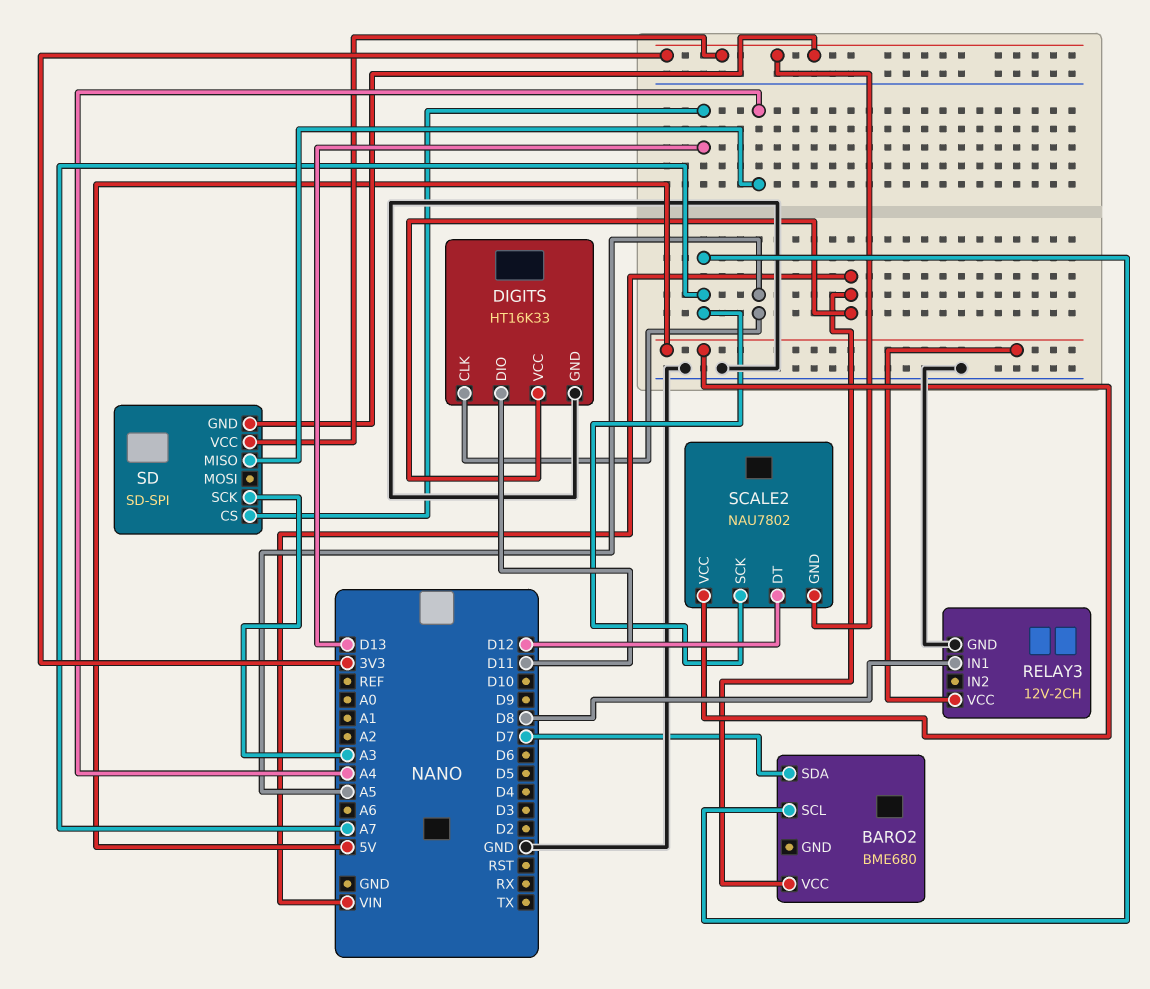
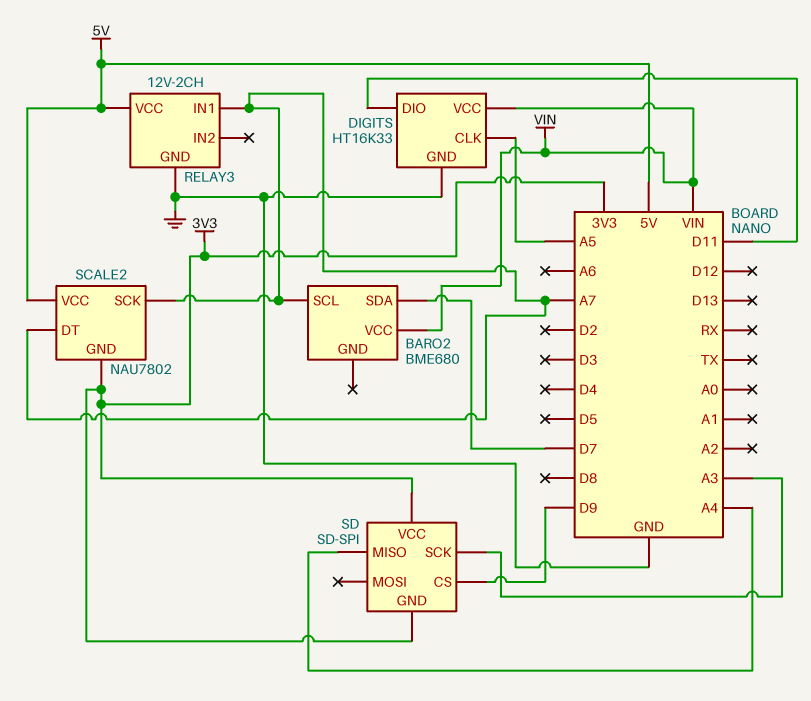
RELAY3 pin IN1: D8 -> A7
SCALE2 pin DT: D12 -> A7
SD pin CS: D13 -> D9

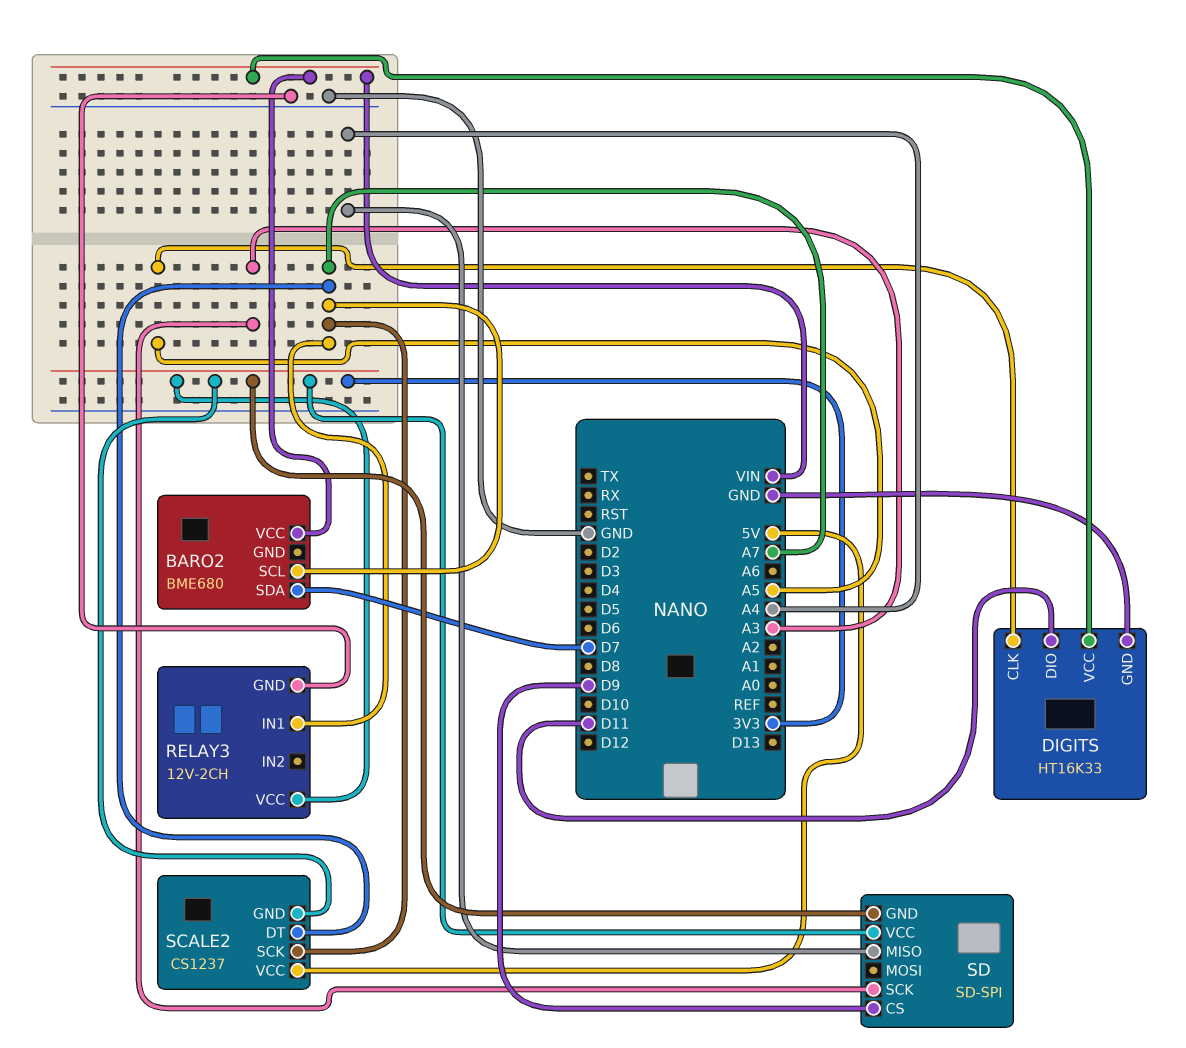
RELAY3 pin VCC: 5V -> 3V3
SCALE2: NAU7802 -> CS1237

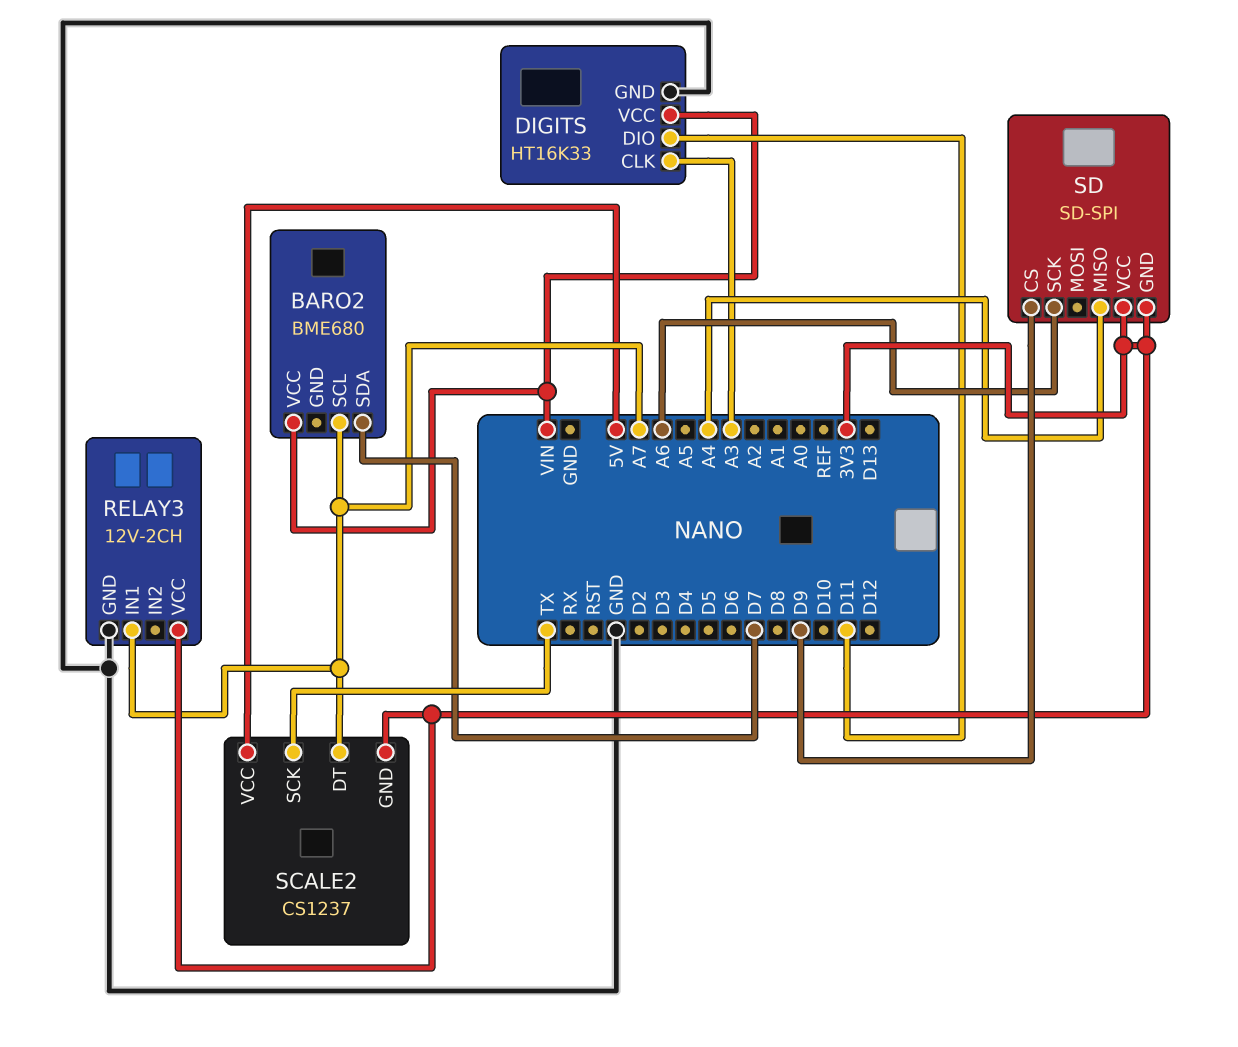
DIGITS pin CLK: A5 -> A3
SCALE2 pin SCK: A7 -> TX
SD pin SCK: A3 -> A6

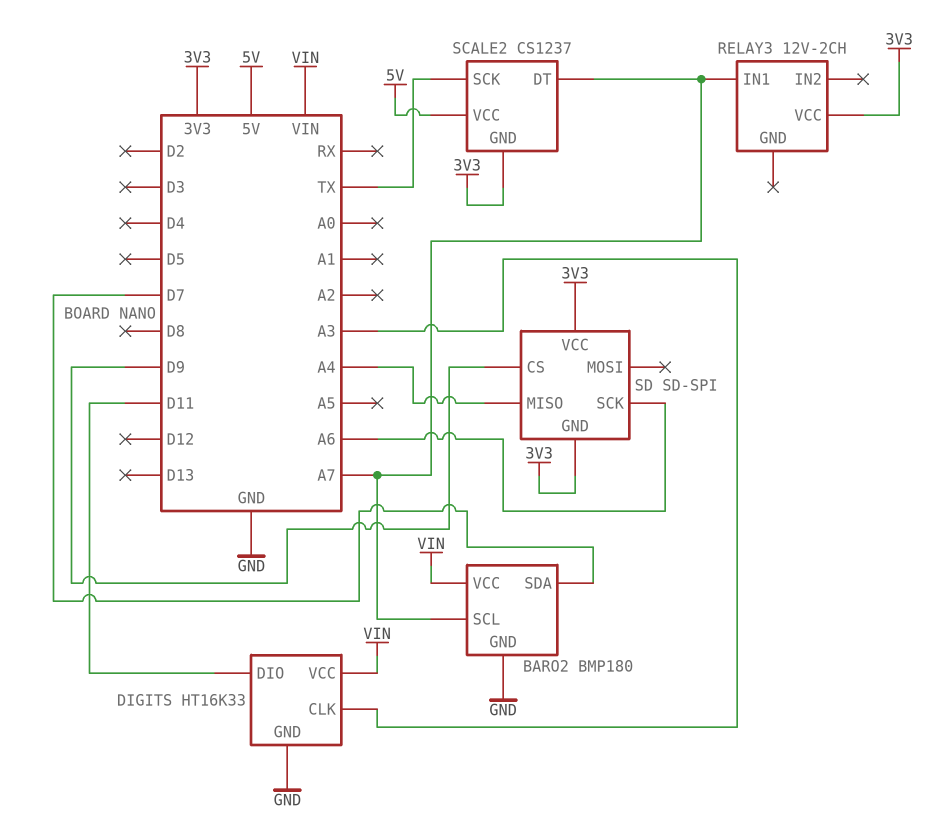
BARO2: BME680 -> BMP180
BARO2 pin GND: none -> GND
RELAY3 pin GND: GND -> none

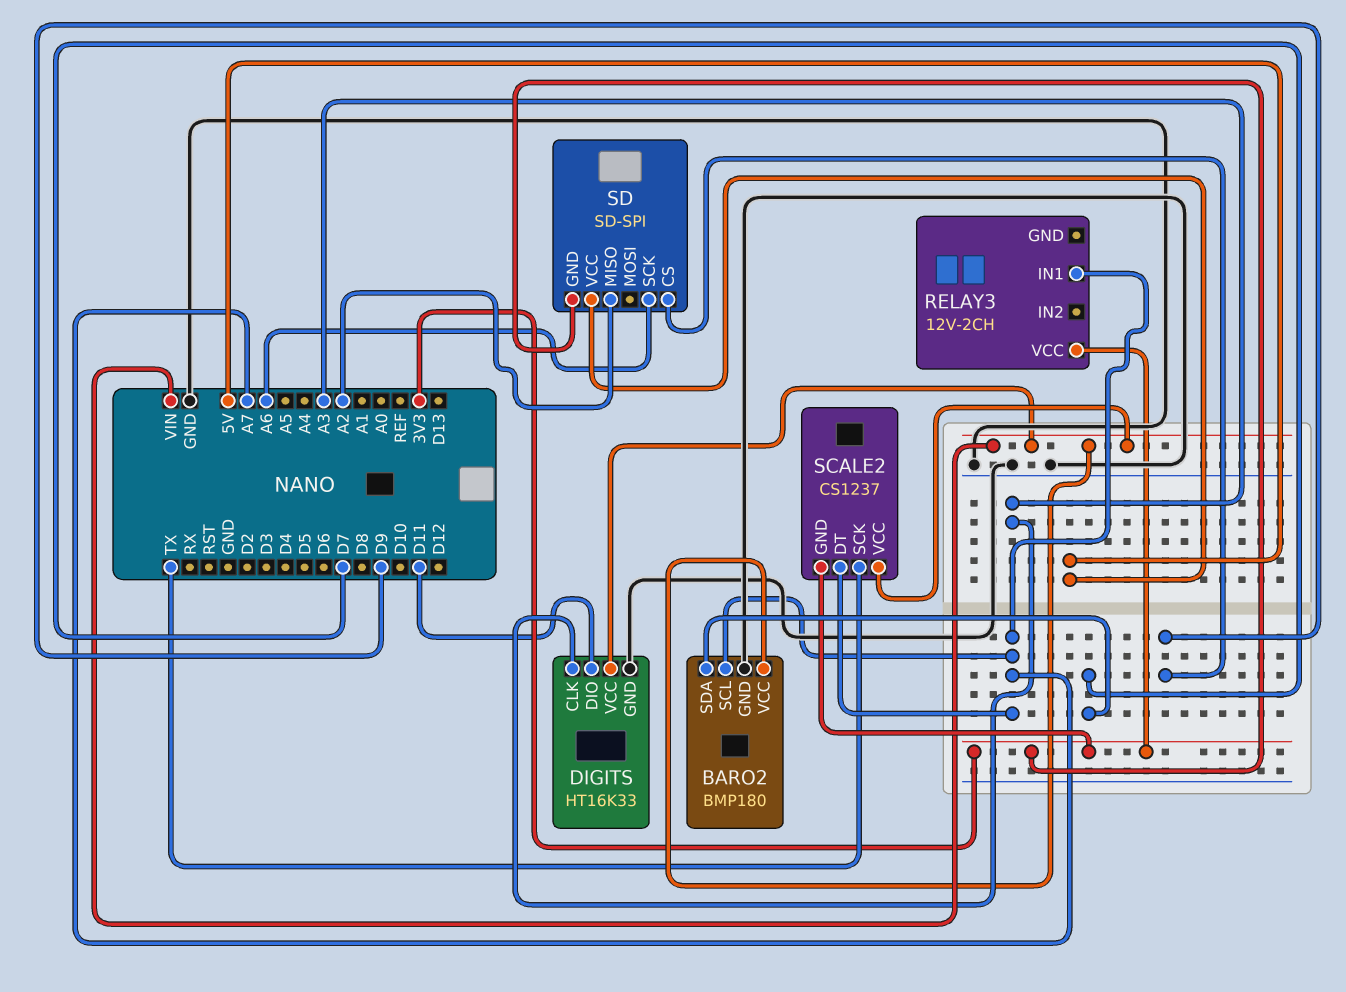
SCALE2 pin VCC: 5V -> VIN
SD pin MISO: A4 -> A2
SD pin VCC: 3V3 -> 5V

